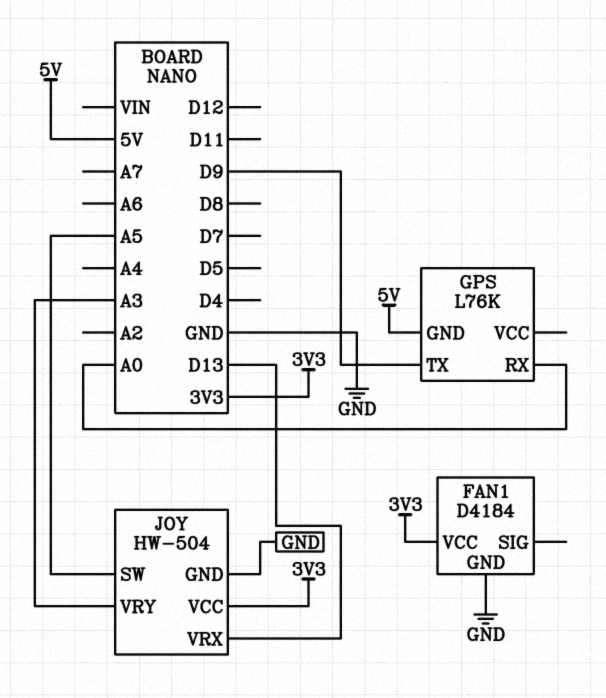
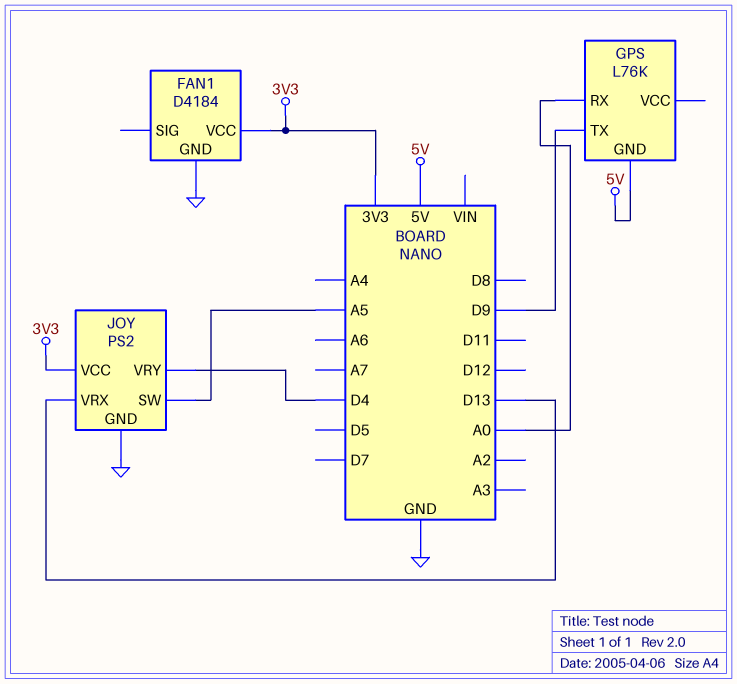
JOY: HW-504 -> PS2
JOY pin VRY: A3 -> D4

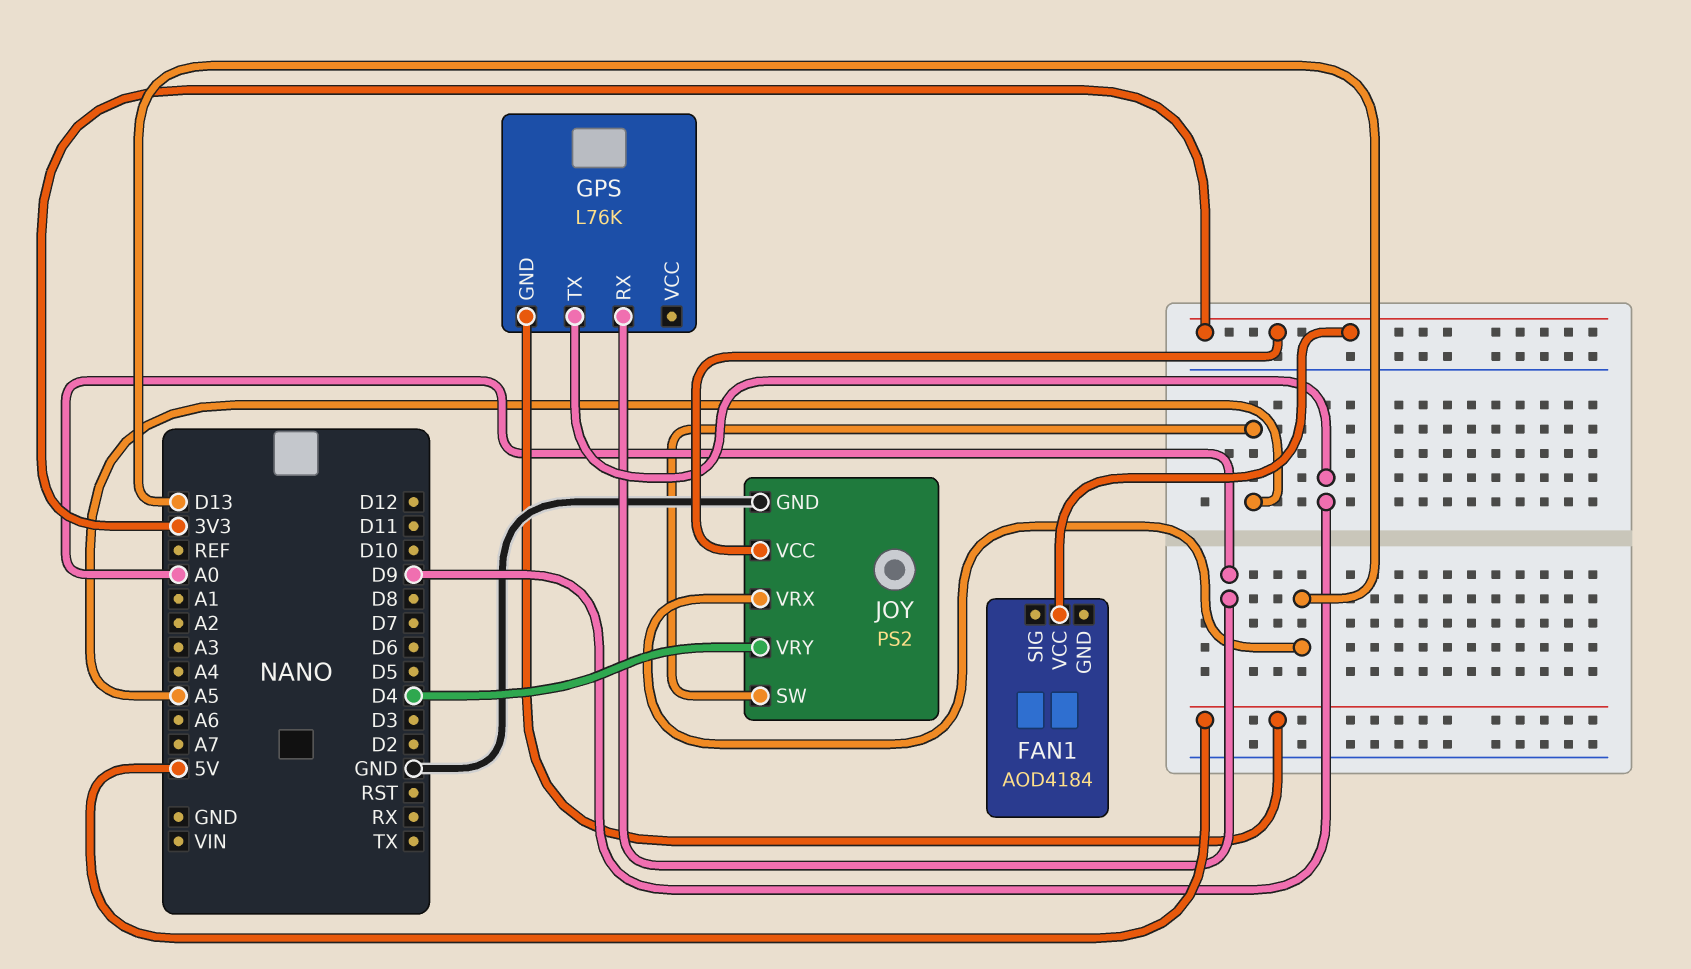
FAN1: D4184 -> AOD4184
FAN1 pin GND: GND -> none

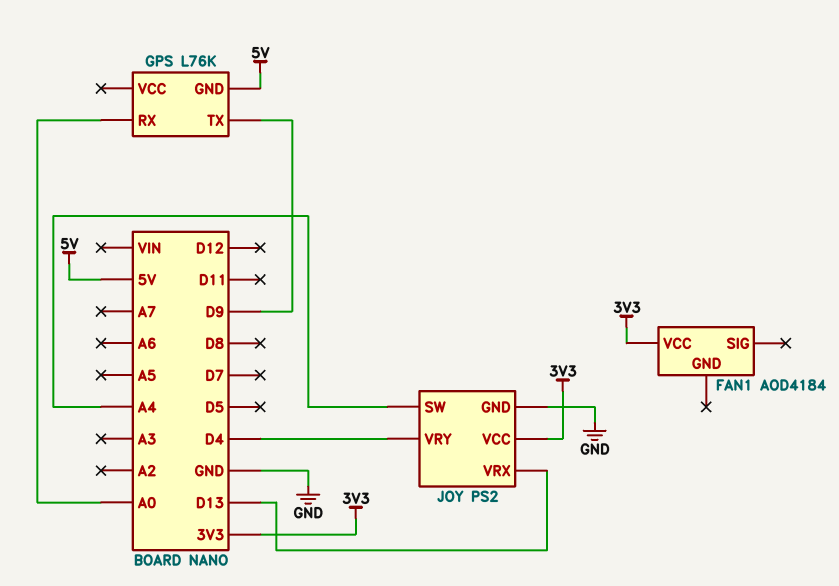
JOY pin SW: A5 -> A4

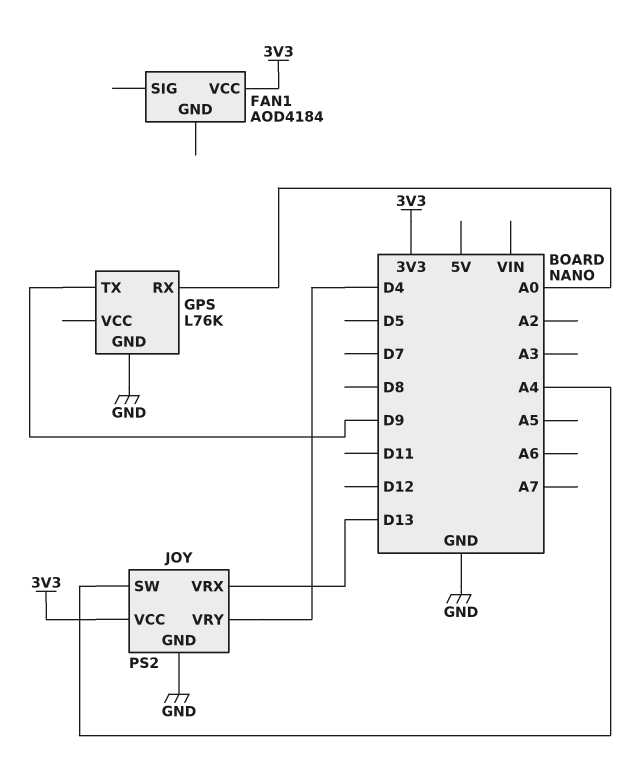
GPS pin GND: 5V -> GND

